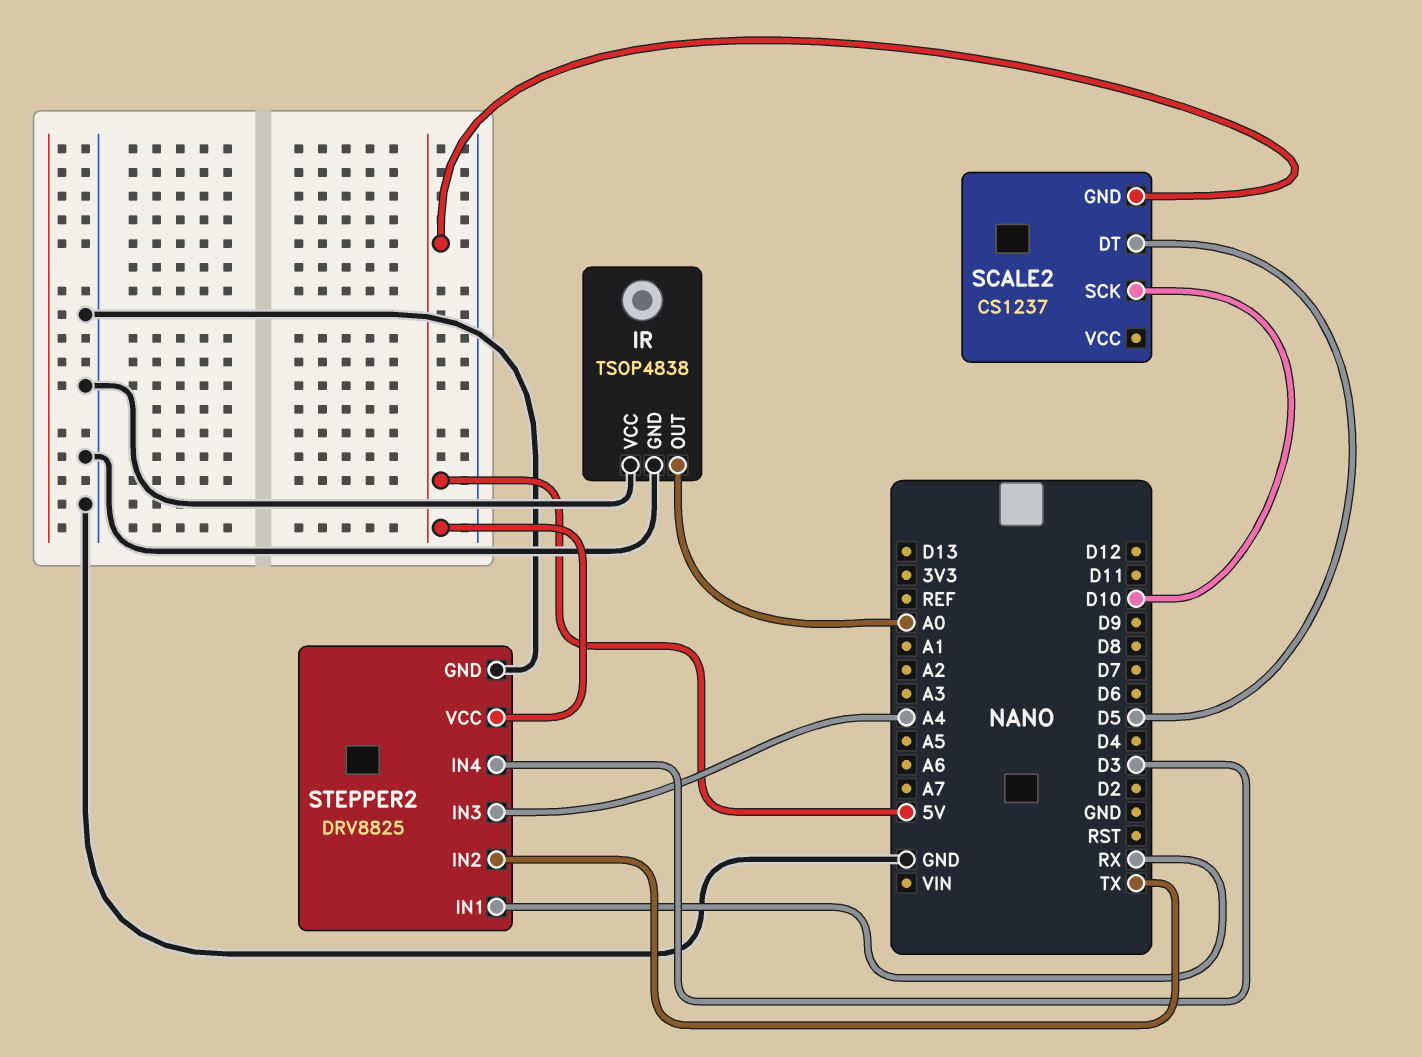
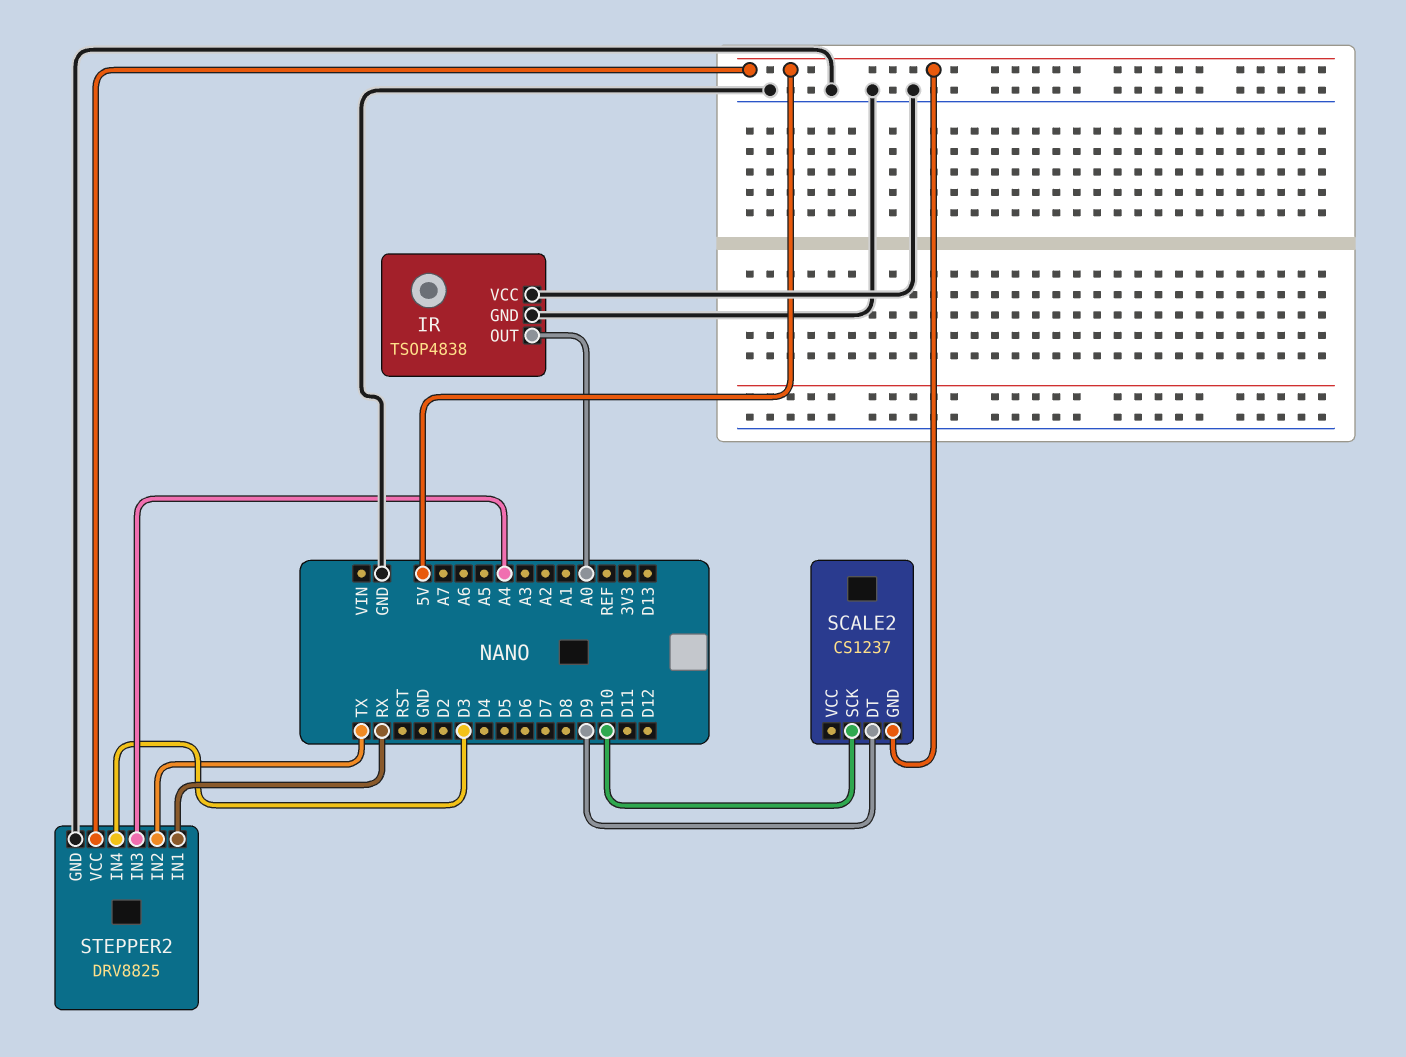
SCALE2 pin DT: D5 -> D9

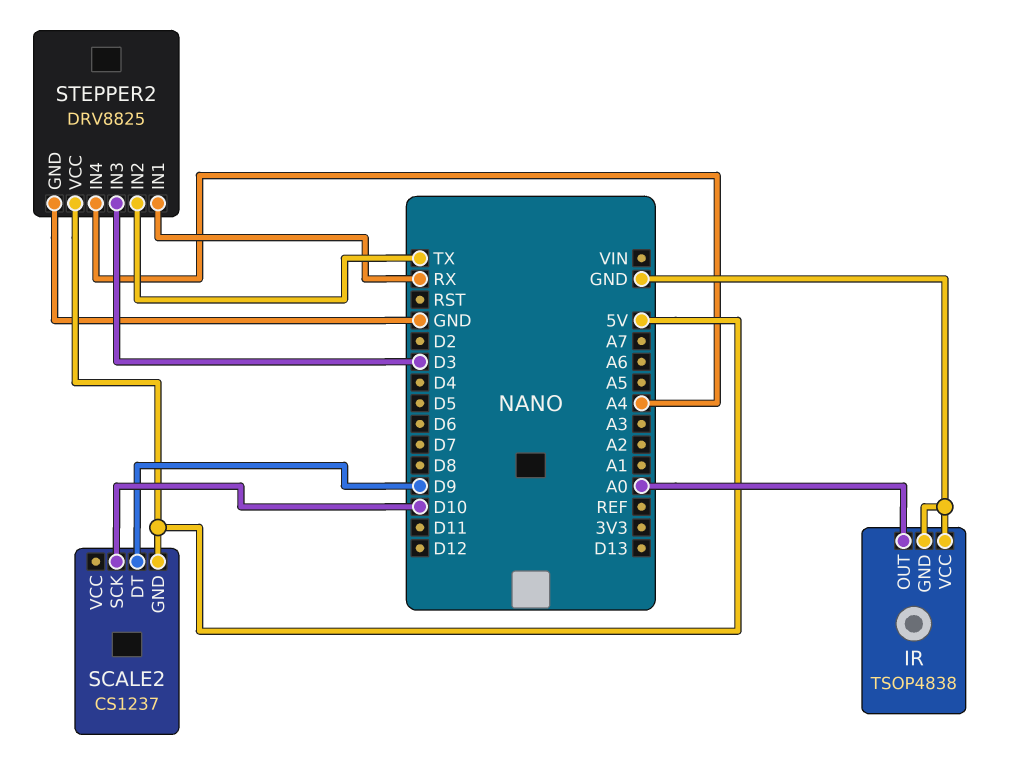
STEPPER2 pin IN3: A4 -> D3
STEPPER2 pin IN4: D3 -> A4

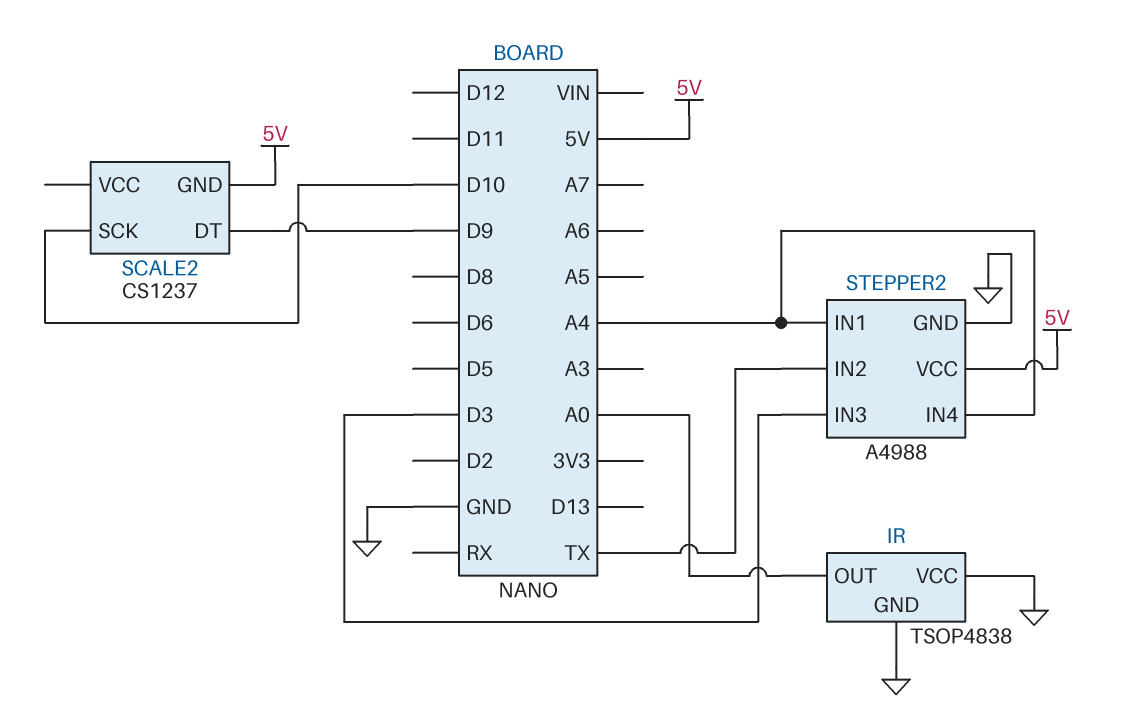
STEPPER2: DRV8825 -> A4988
STEPPER2 pin IN1: RX -> A4

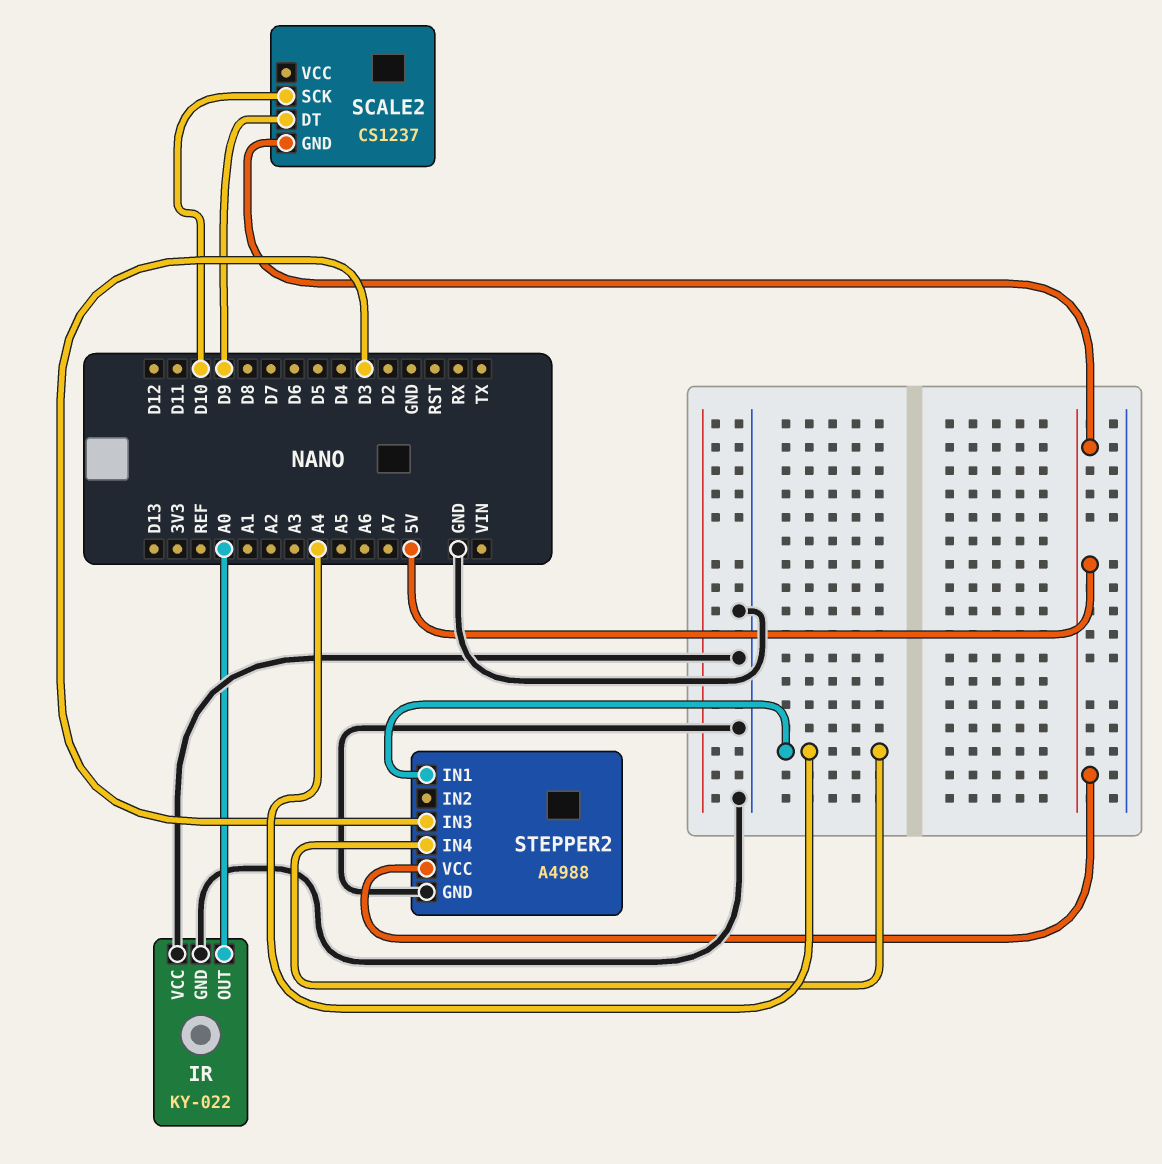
IR: TSOP4838 -> KY-022
STEPPER2 pin IN2: TX -> none

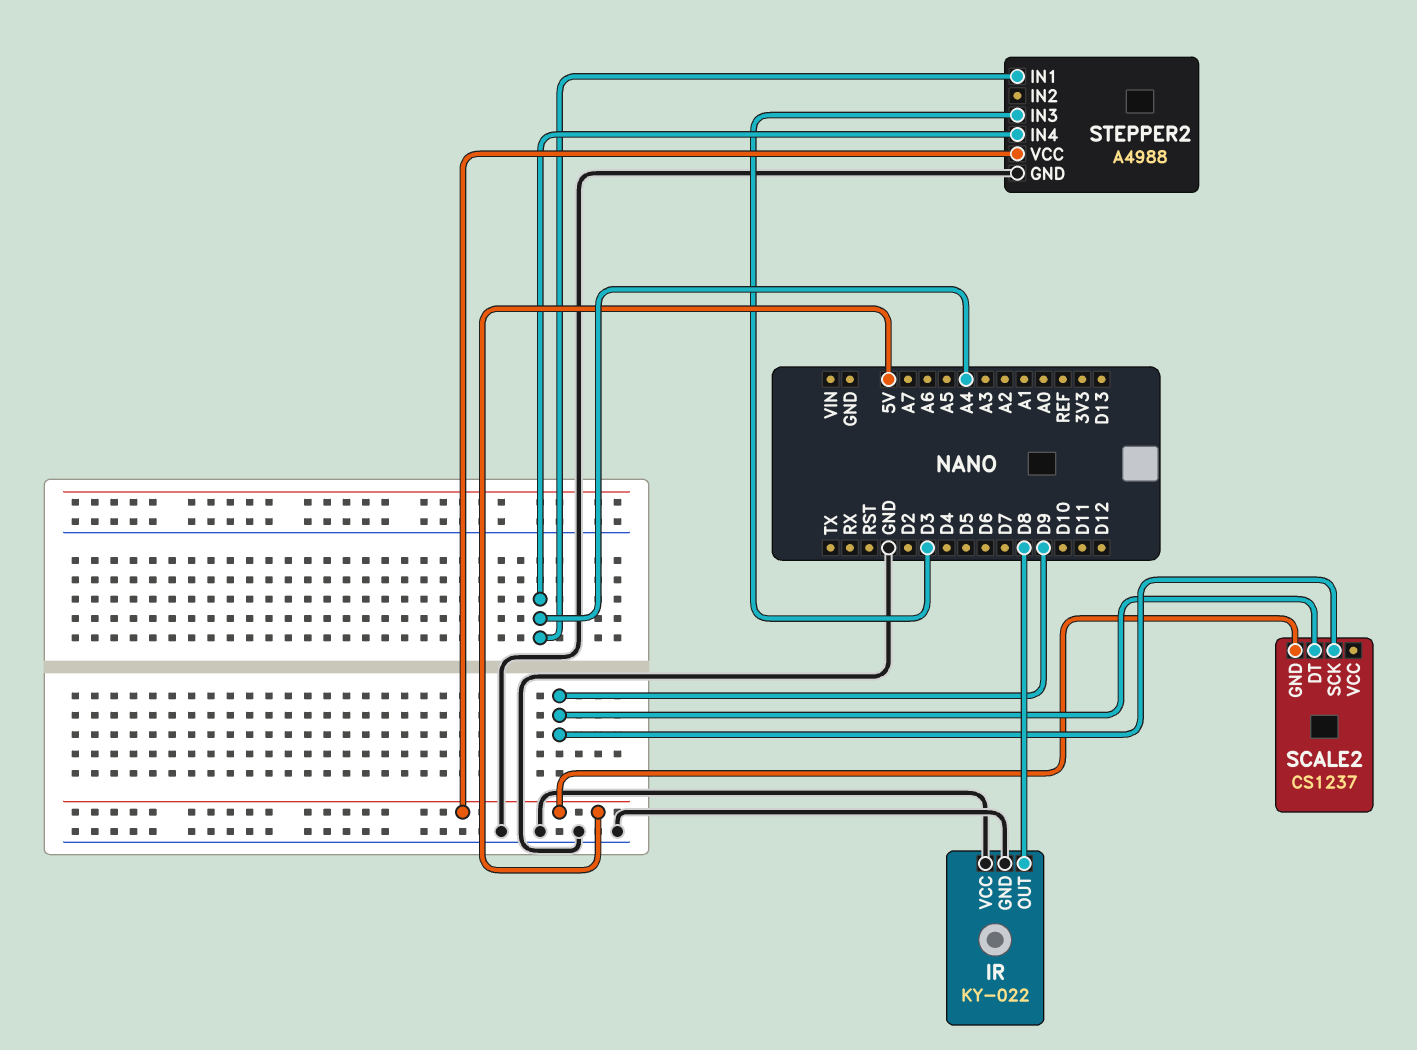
IR pin OUT: A0 -> D8
SCALE2 pin SCK: D10 -> D9

